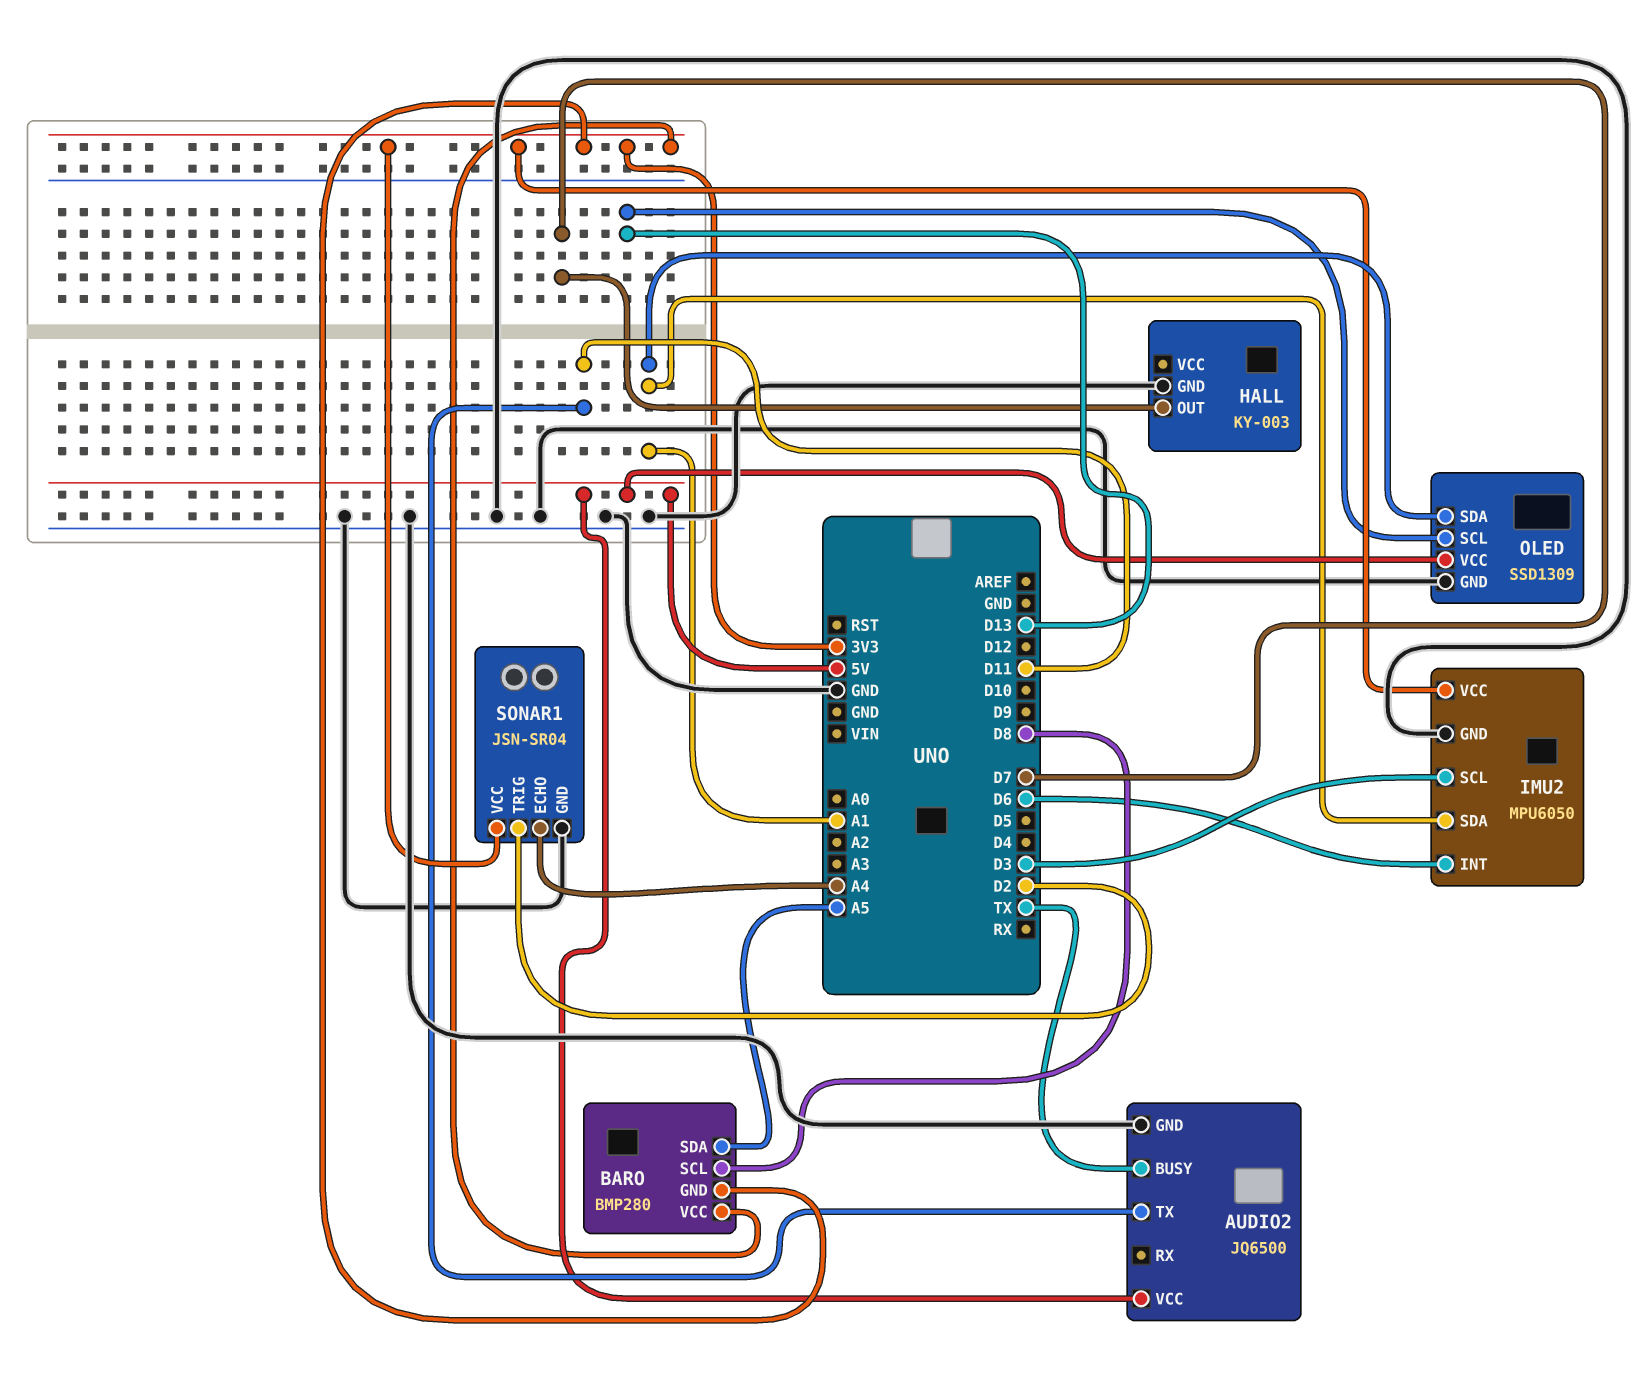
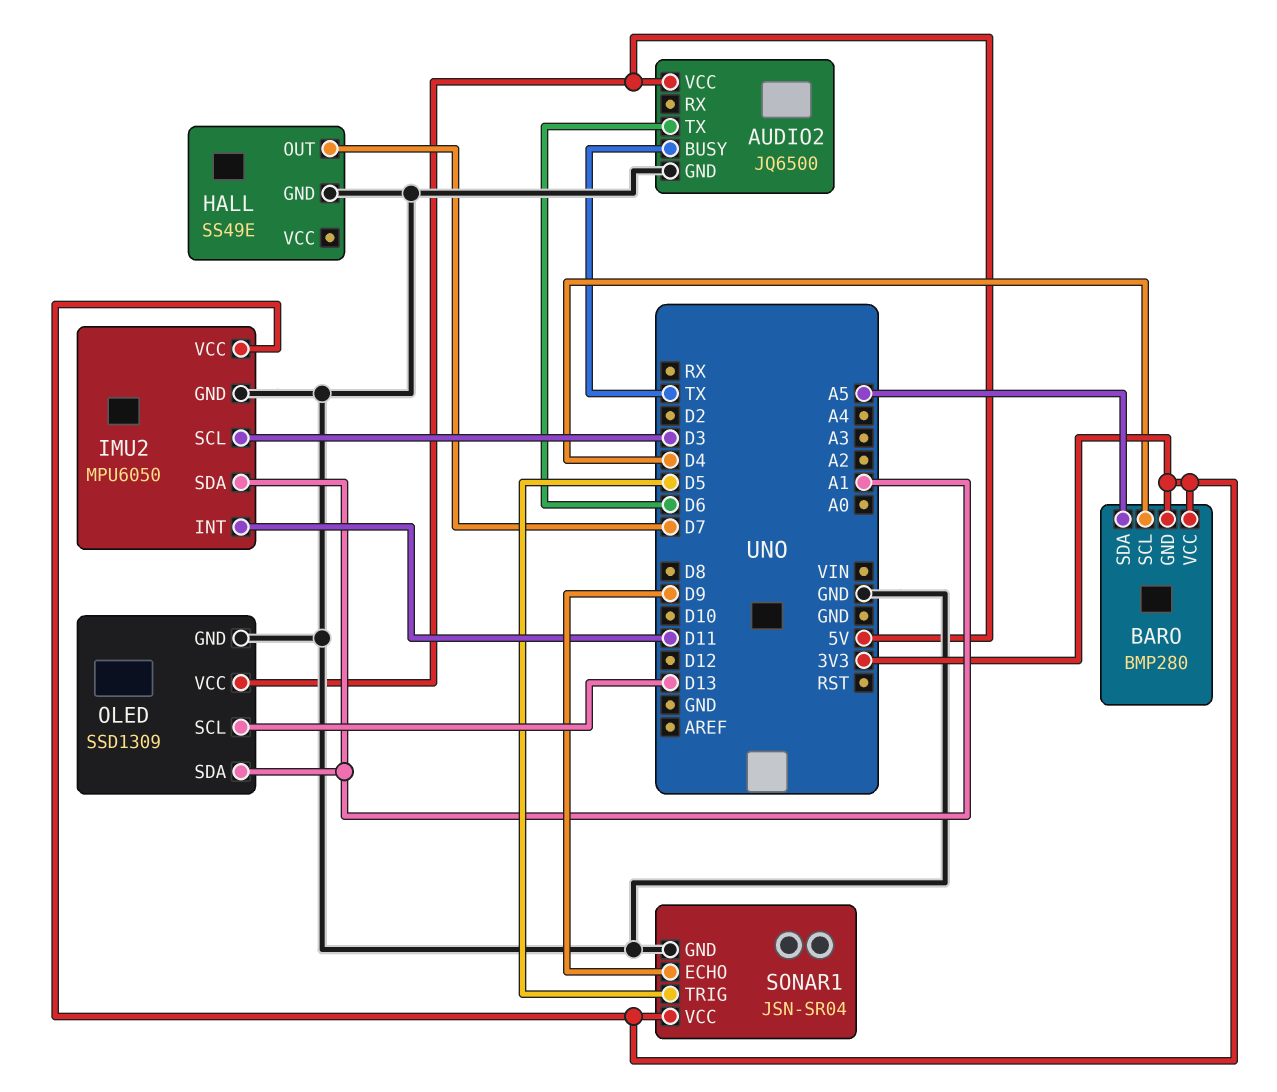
AUDIO2 pin TX: D11 -> D6
BARO pin SCL: D8 -> D4
HALL: KY-003 -> SS49E
IMU2 pin INT: D6 -> D11
SONAR1 pin ECHO: A4 -> D9
SONAR1 pin TRIG: D2 -> D5

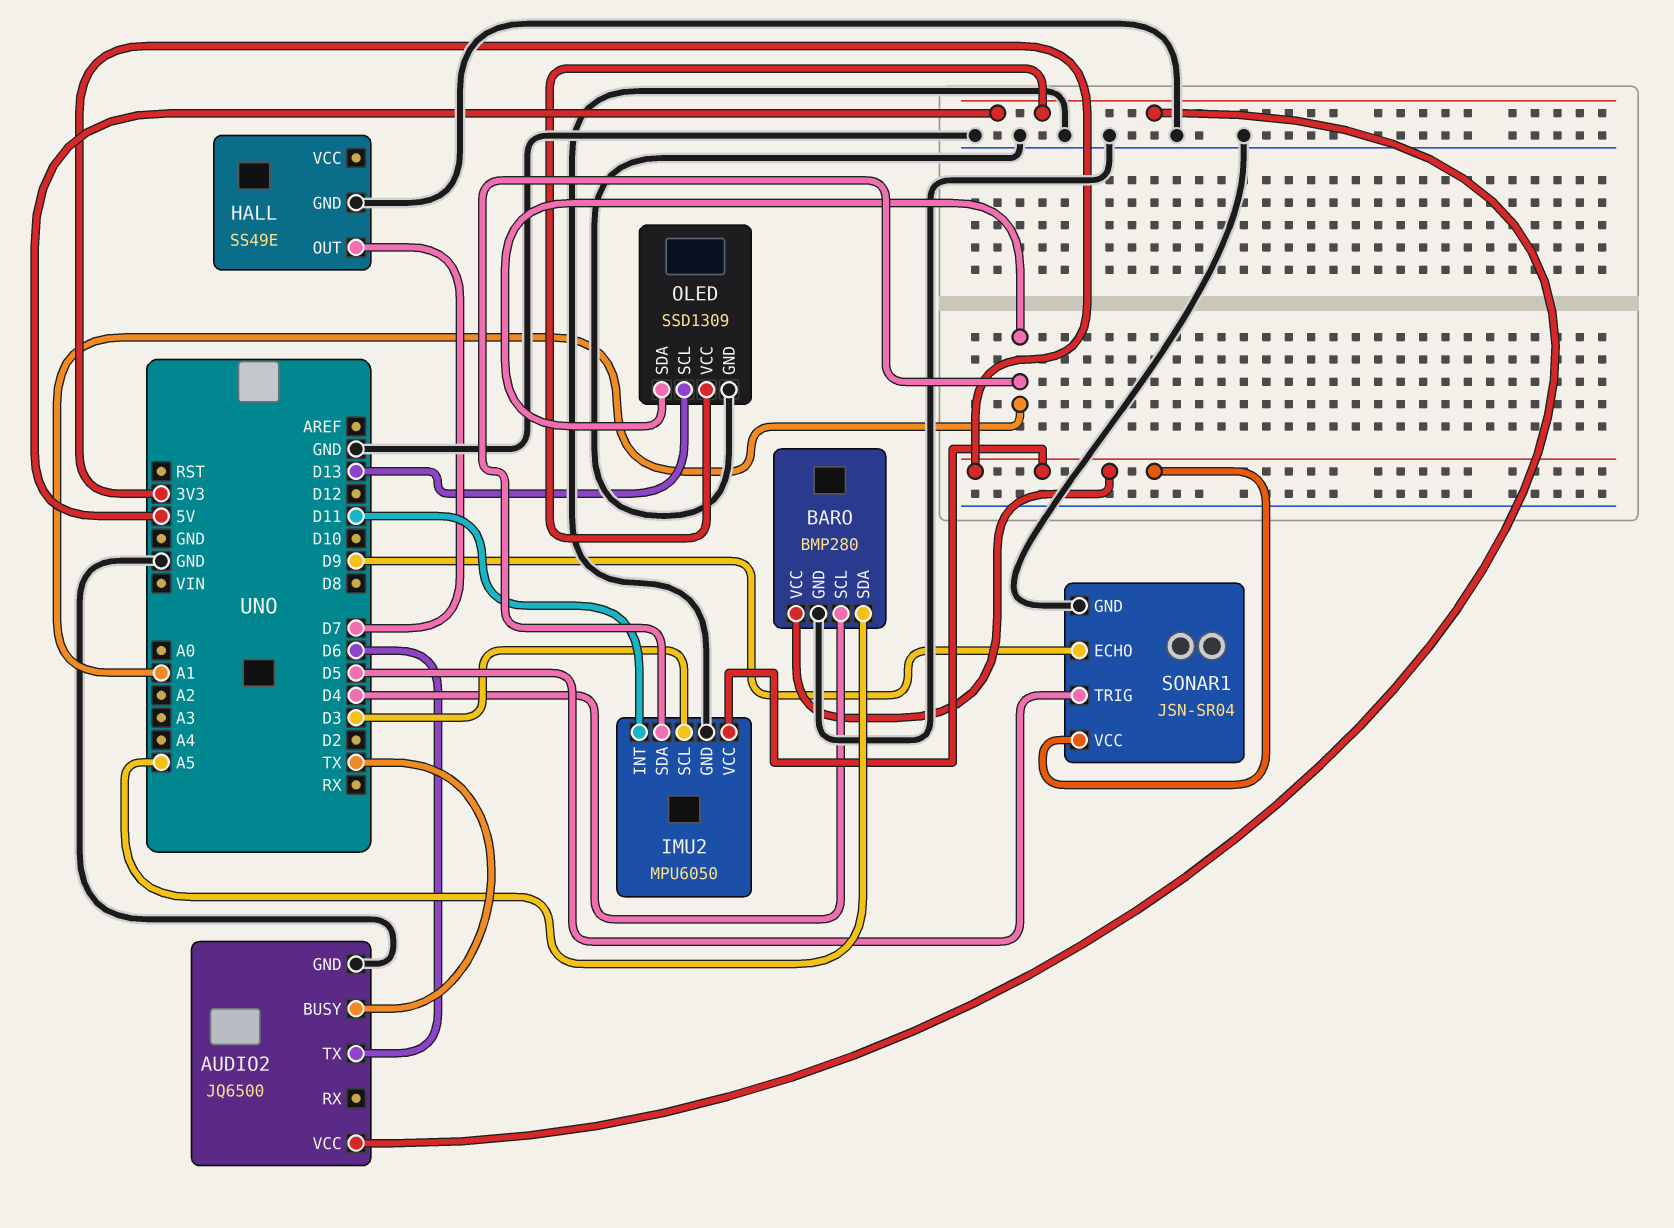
BARO pin GND: 3V3 -> GND

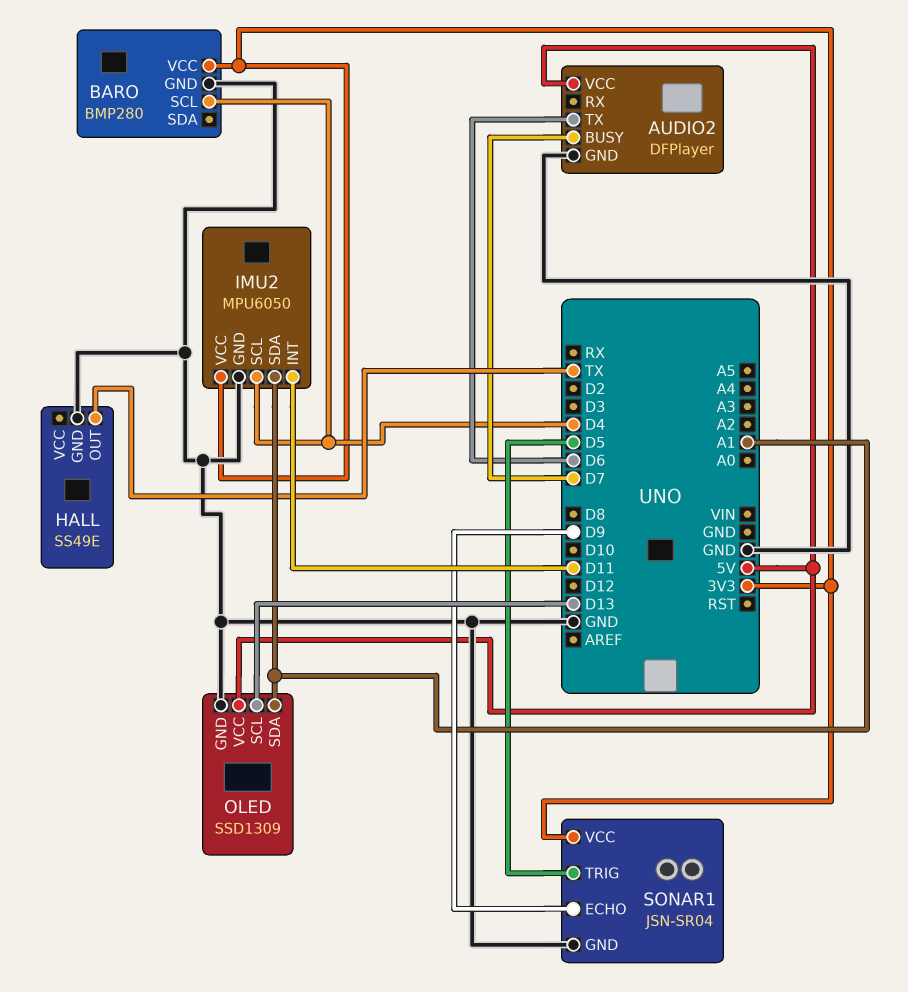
AUDIO2: JQ6500 -> DFPlayer
AUDIO2 pin BUSY: TX -> D7
BARO pin SDA: A5 -> none
HALL pin OUT: D7 -> TX
IMU2 pin SCL: D3 -> D4

